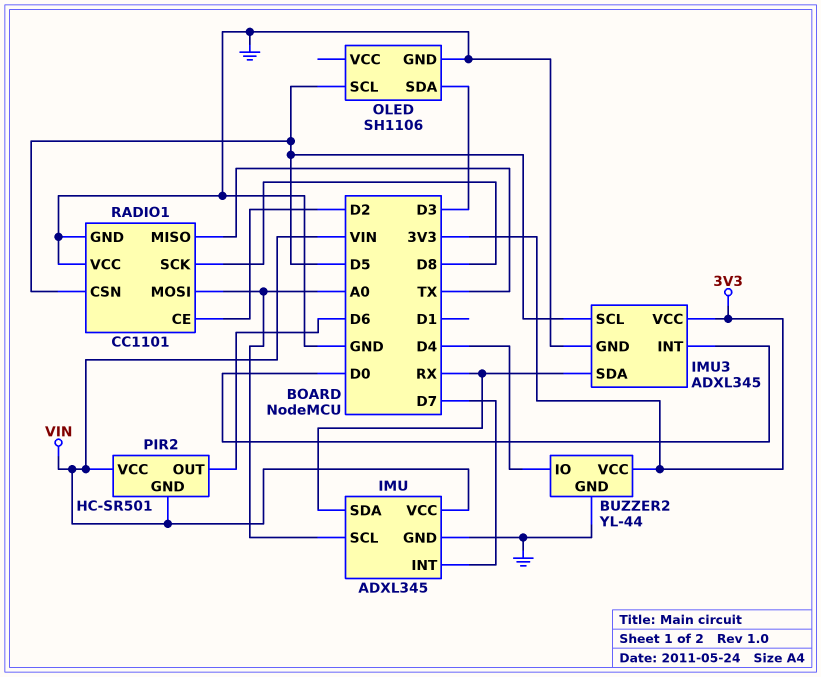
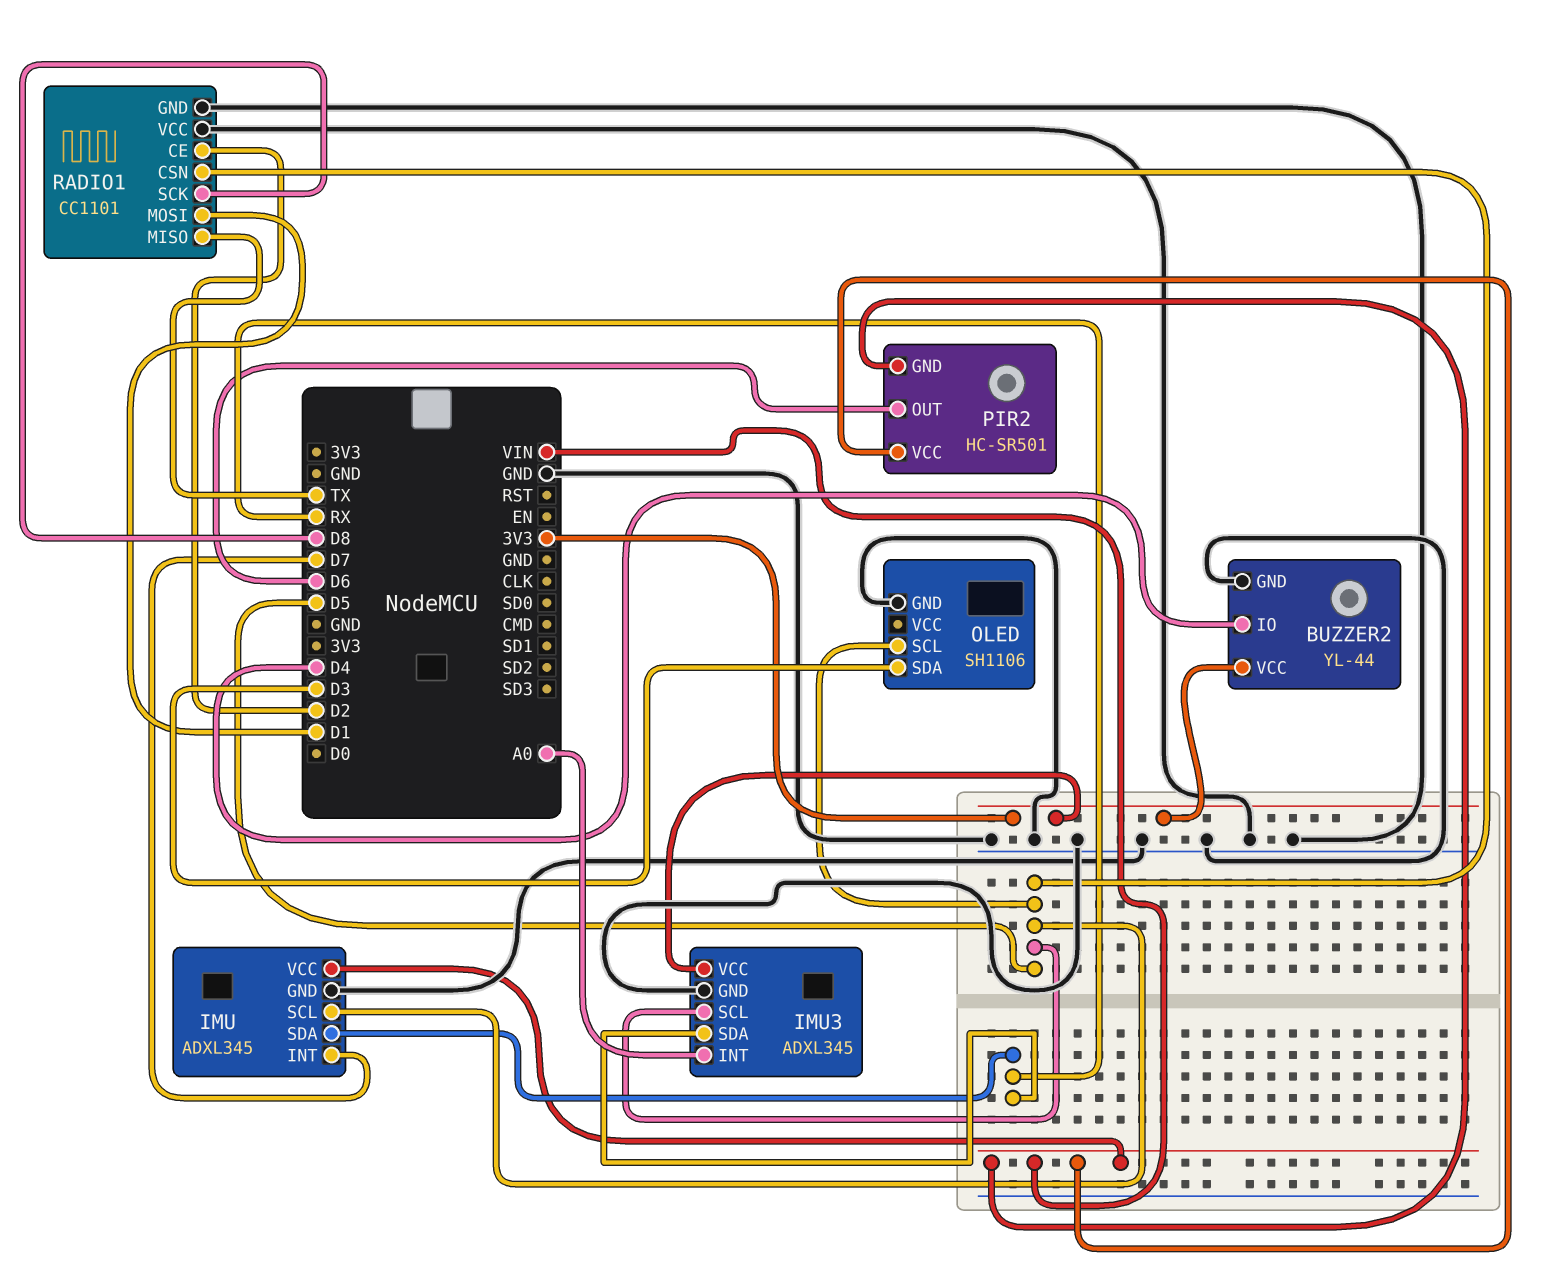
IMU pin SCL: A0 -> D5
IMU3 pin INT: D0 -> A0
RADIO1 pin MOSI: A0 -> D1

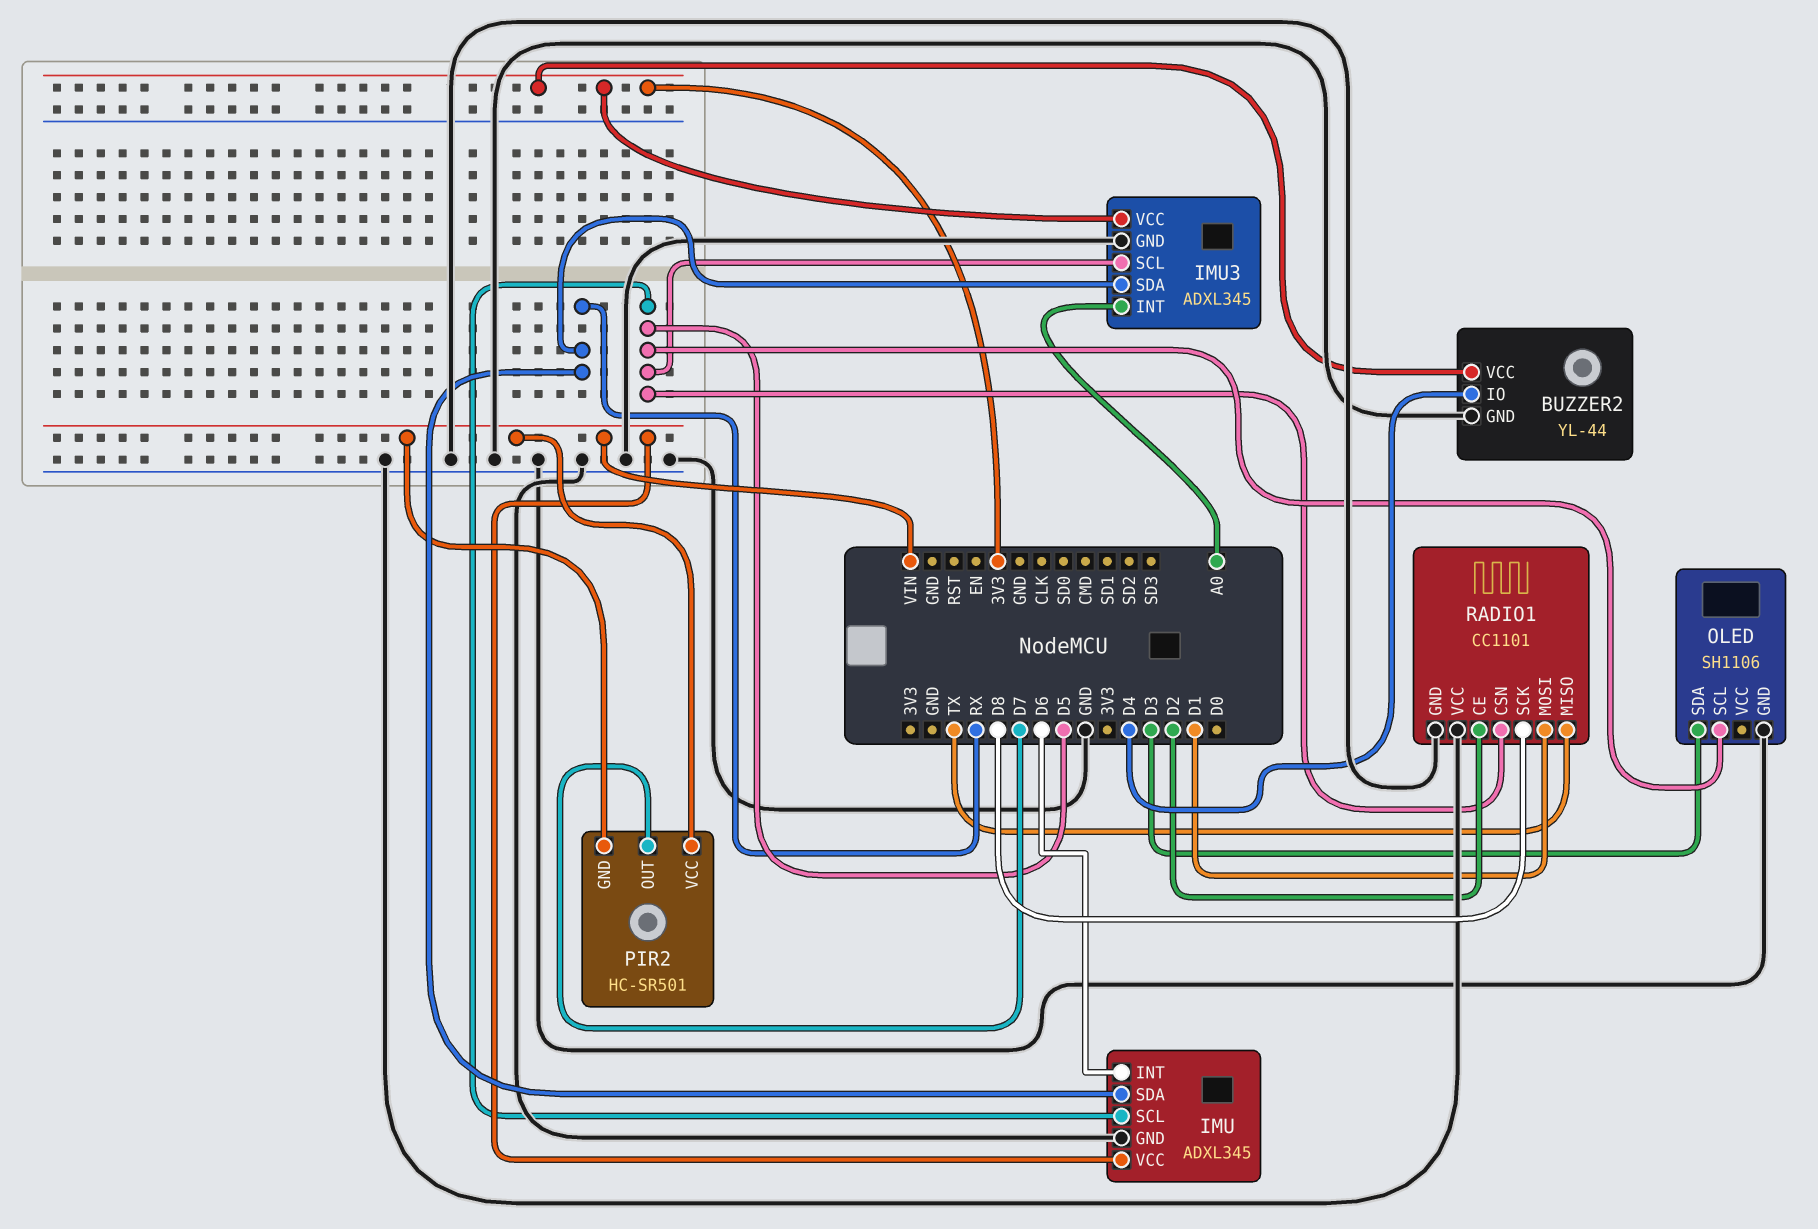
IMU pin INT: D7 -> D6
PIR2 pin OUT: D6 -> D7

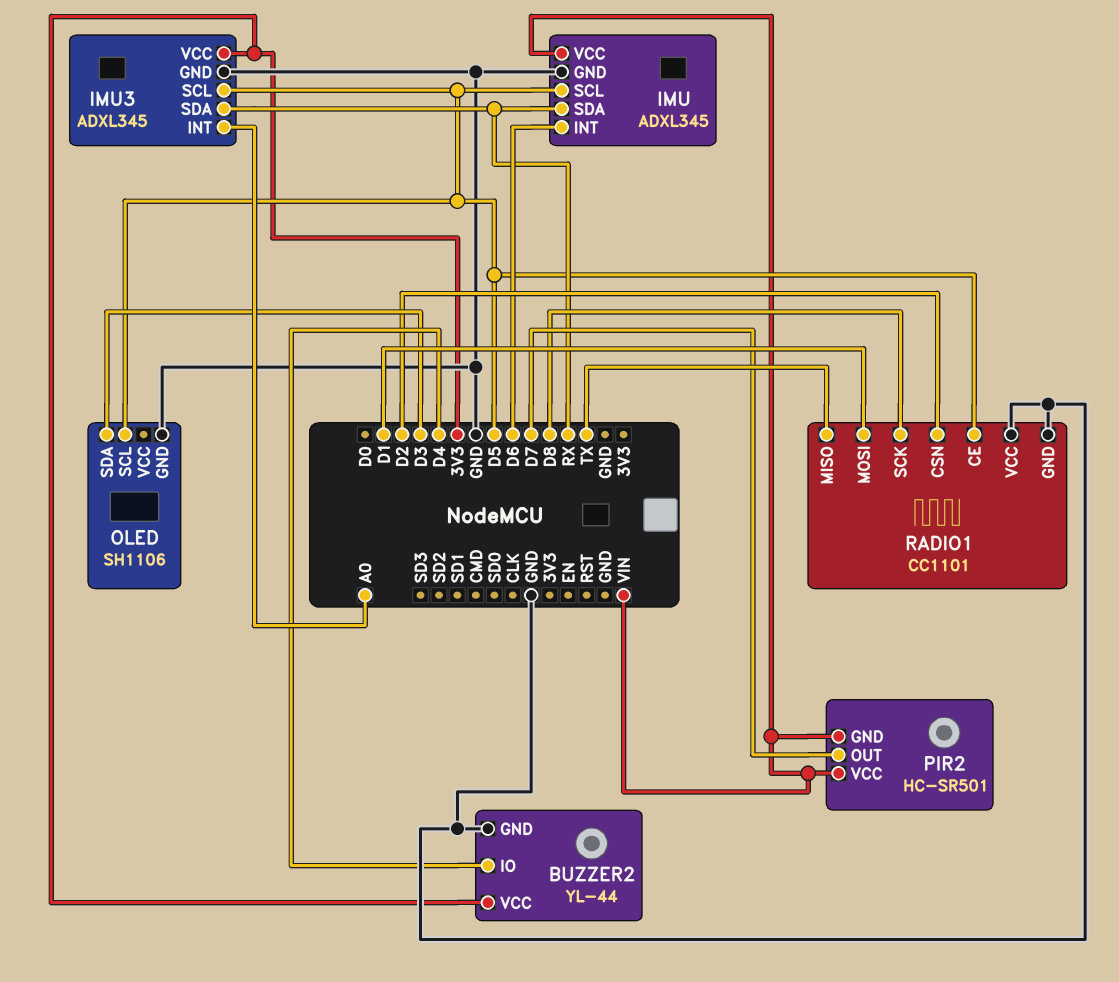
RADIO1 pin CE: D2 -> D5
RADIO1 pin CSN: D5 -> D2

